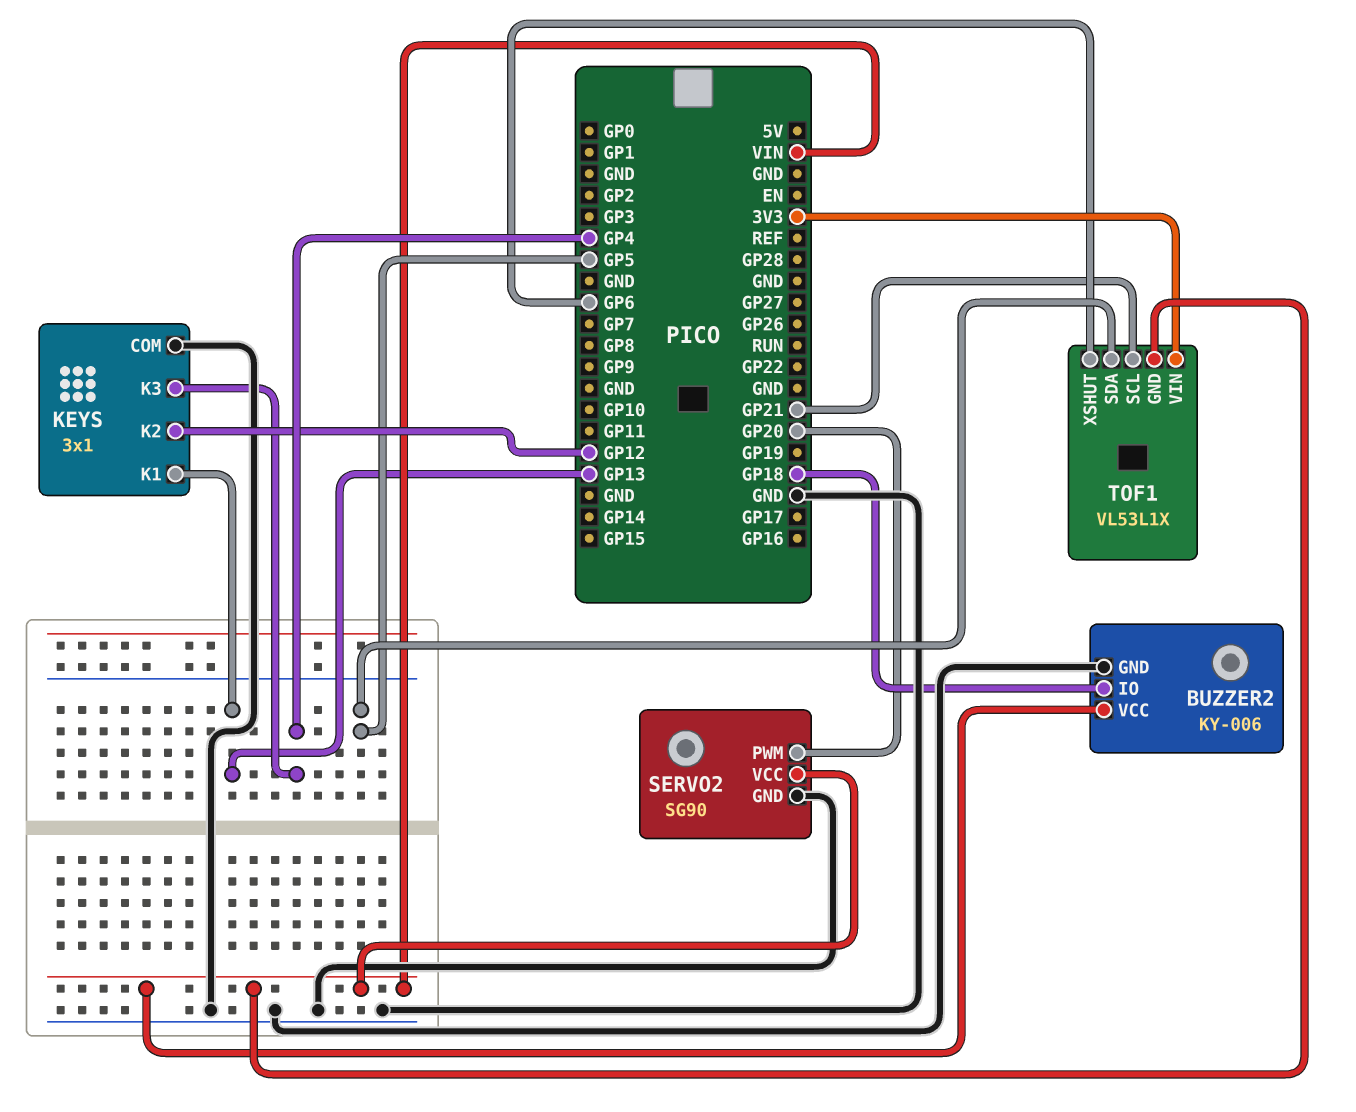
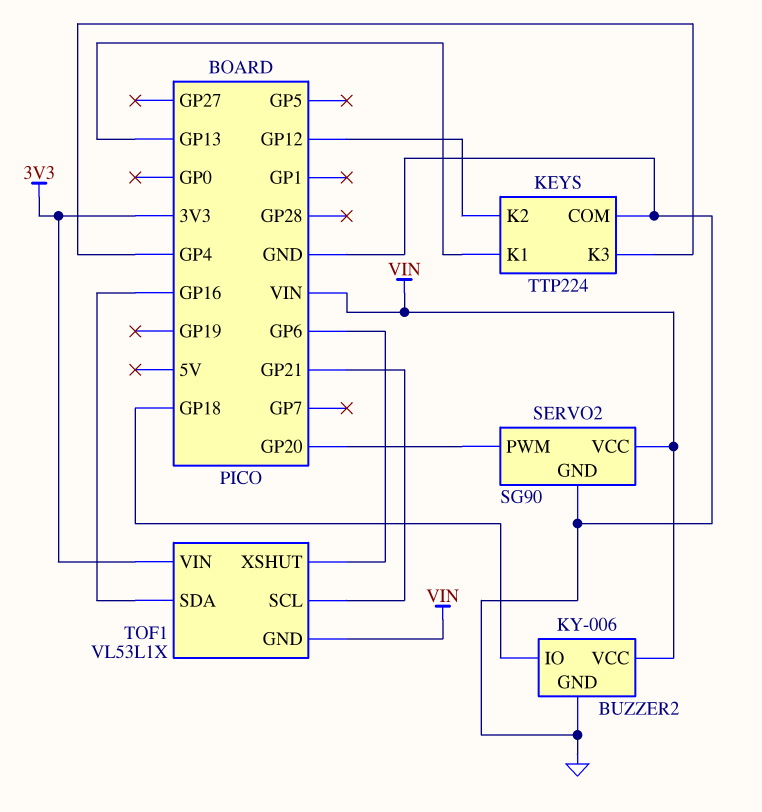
KEYS: 3x1 -> TTP224
TOF1 pin SDA: GP5 -> GP16

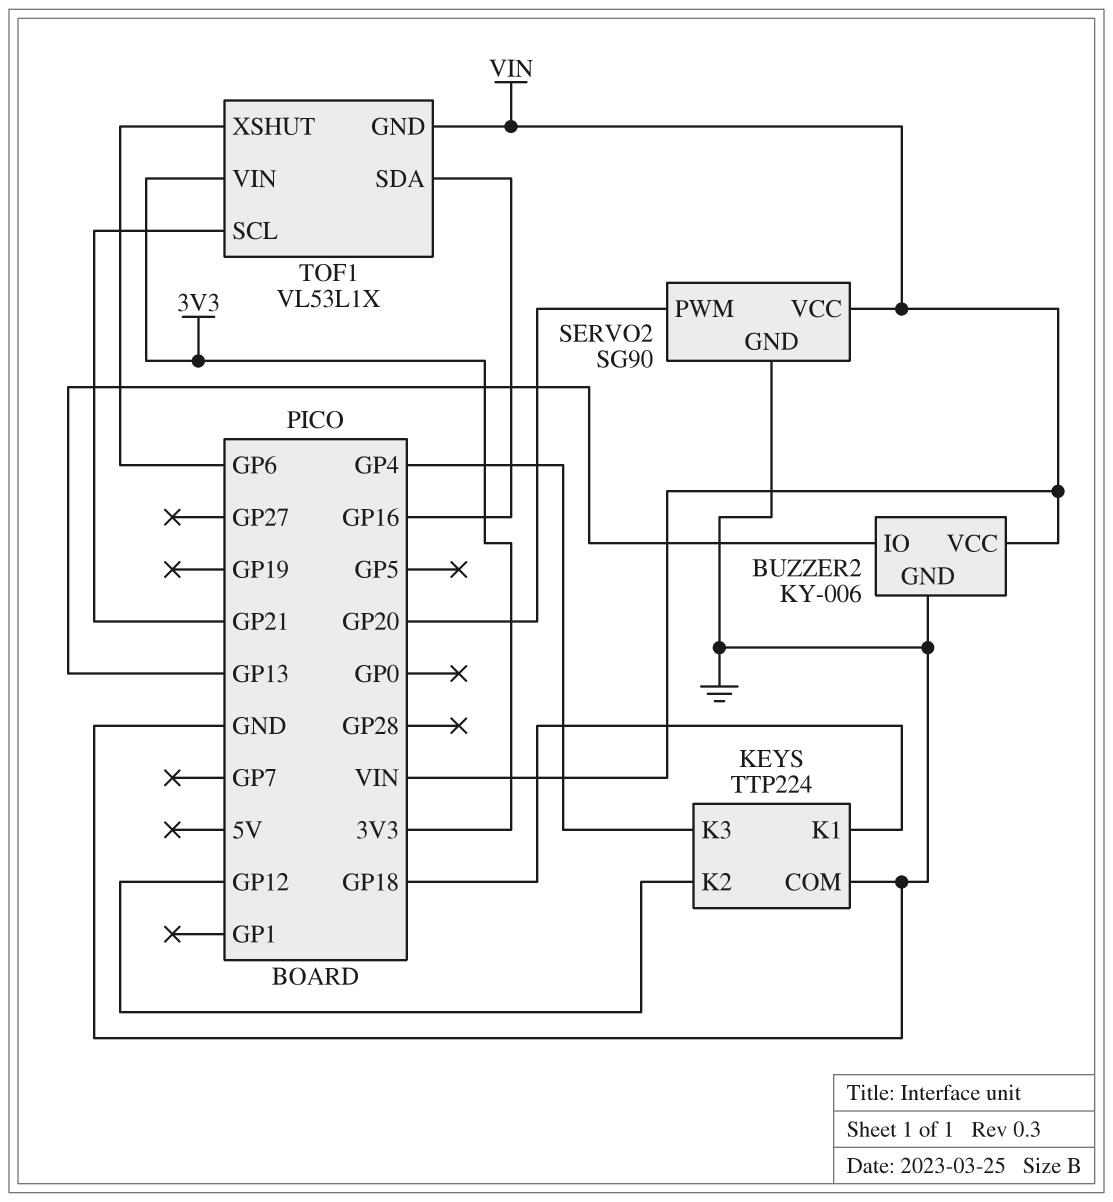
BUZZER2 pin IO: GP18 -> GP13
KEYS pin K1: GP13 -> GP18

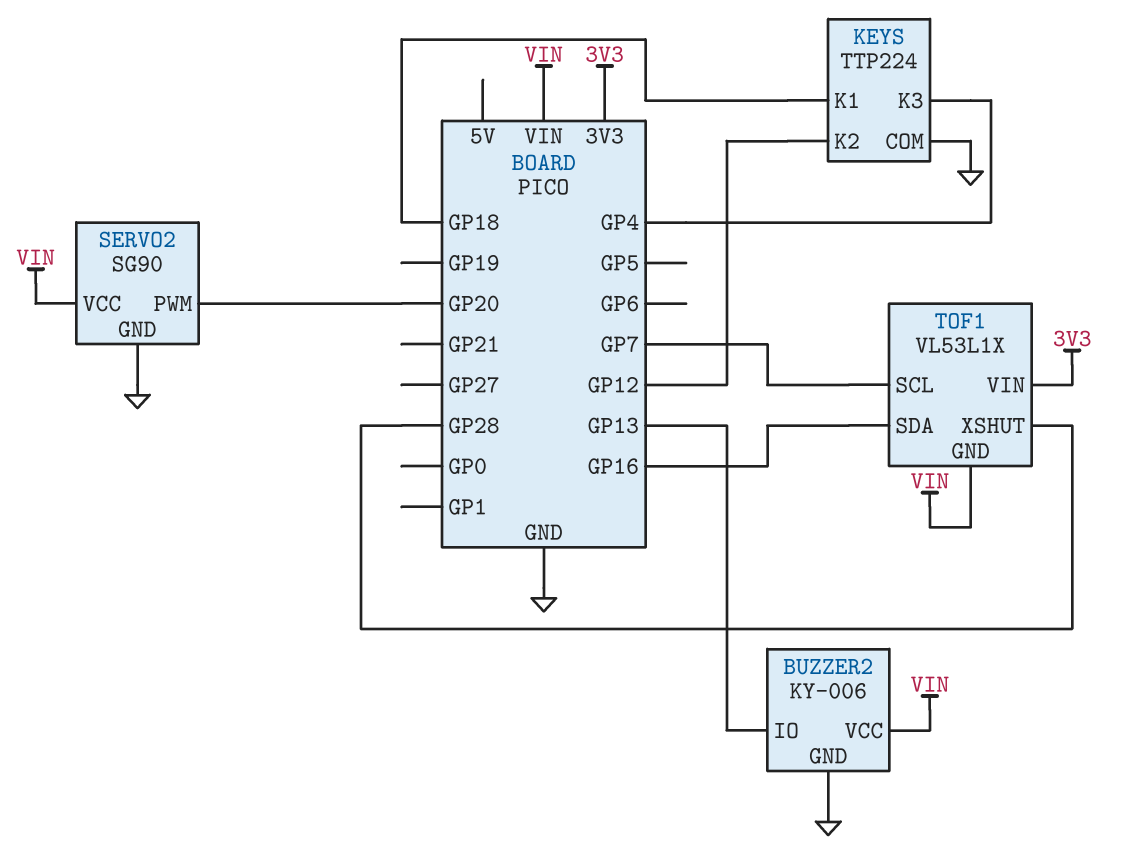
TOF1 pin SCL: GP21 -> GP7
TOF1 pin XSHUT: GP6 -> GP28

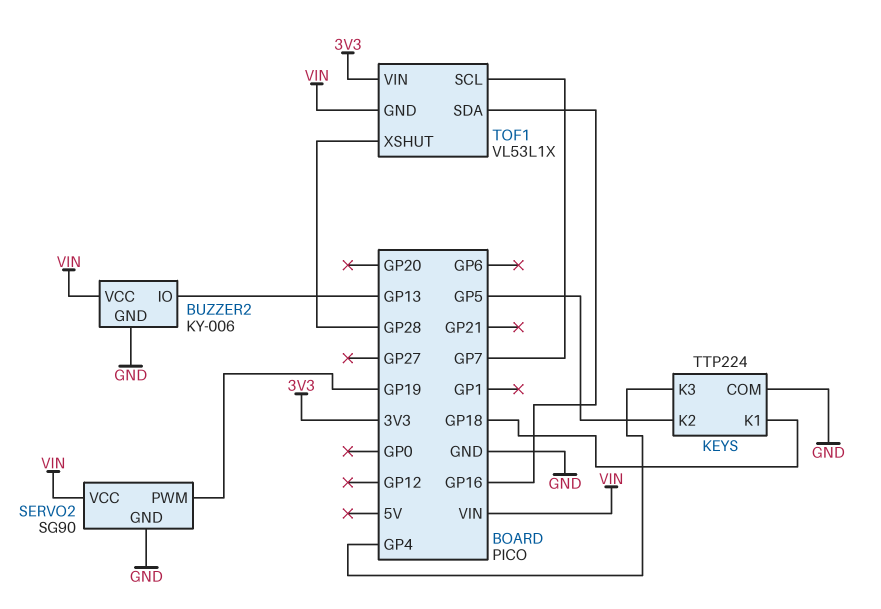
KEYS pin K2: GP12 -> GP5
SERVO2 pin PWM: GP20 -> GP19

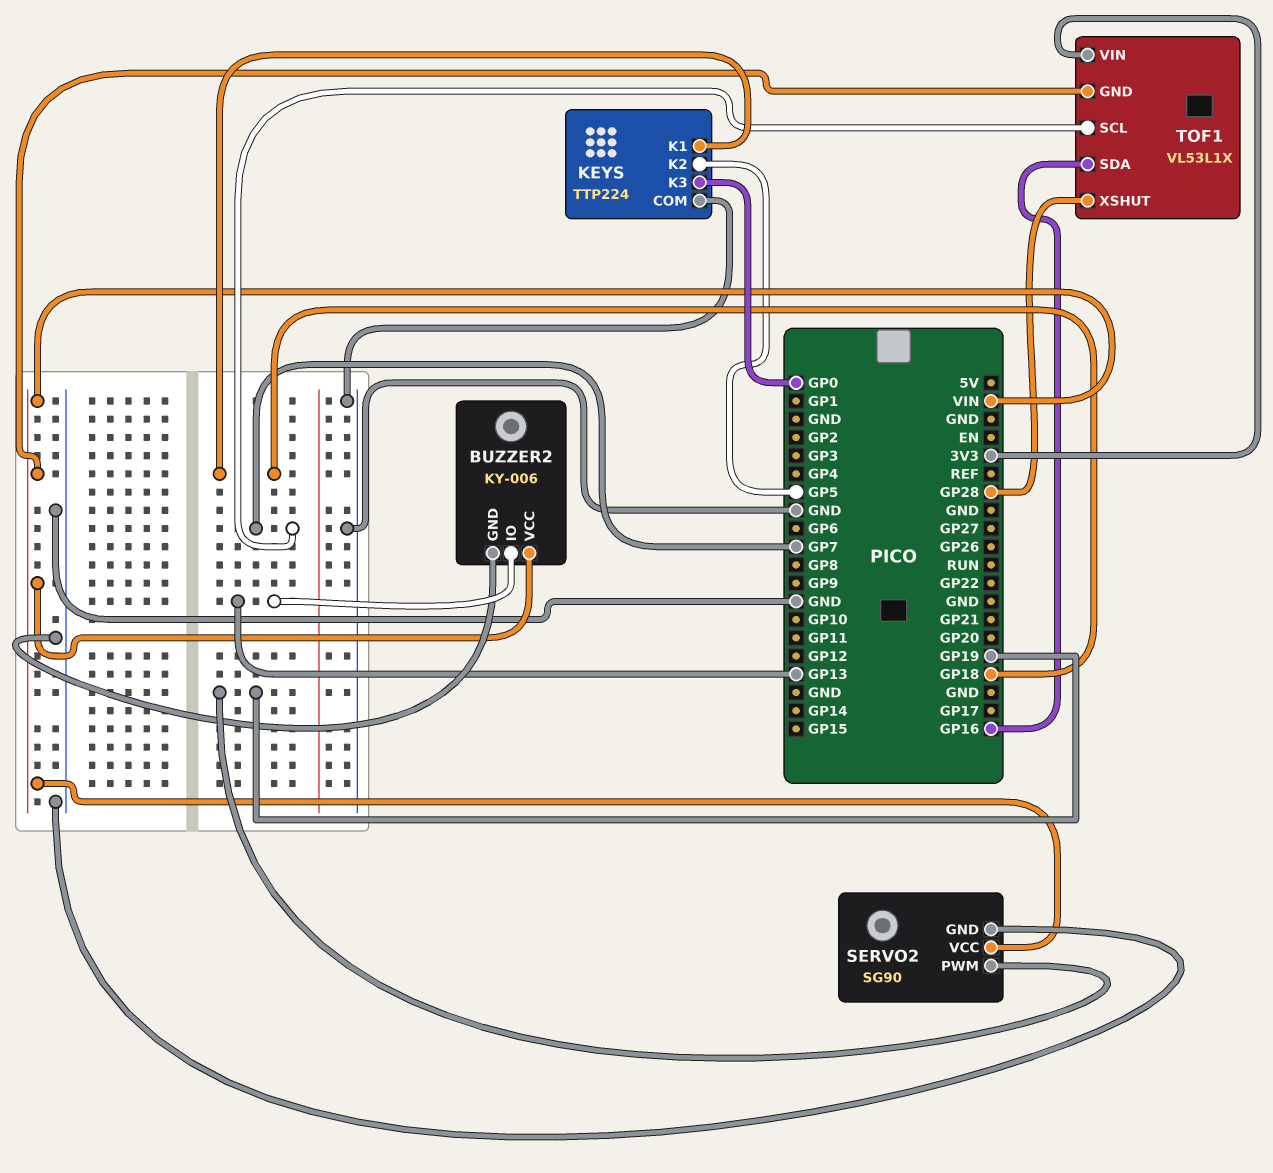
KEYS pin K3: GP4 -> GP0

